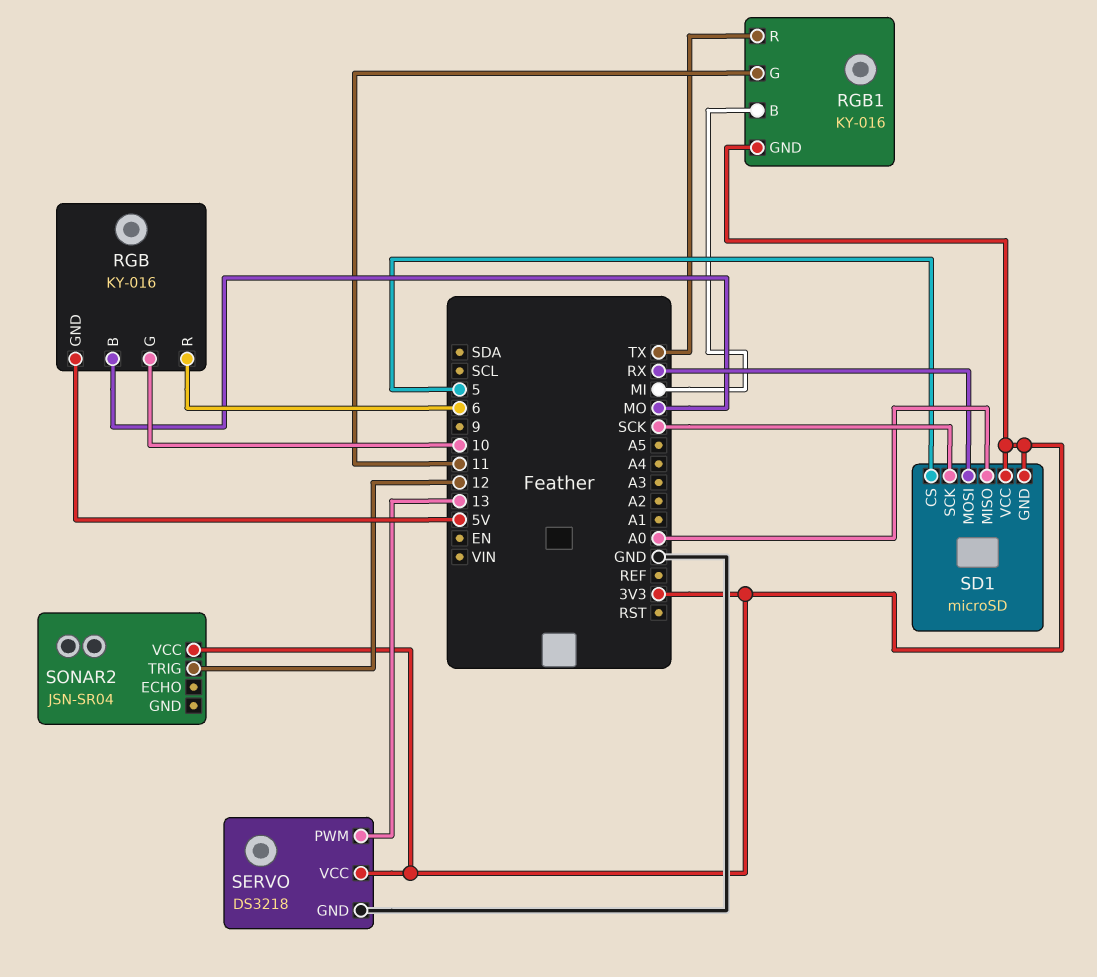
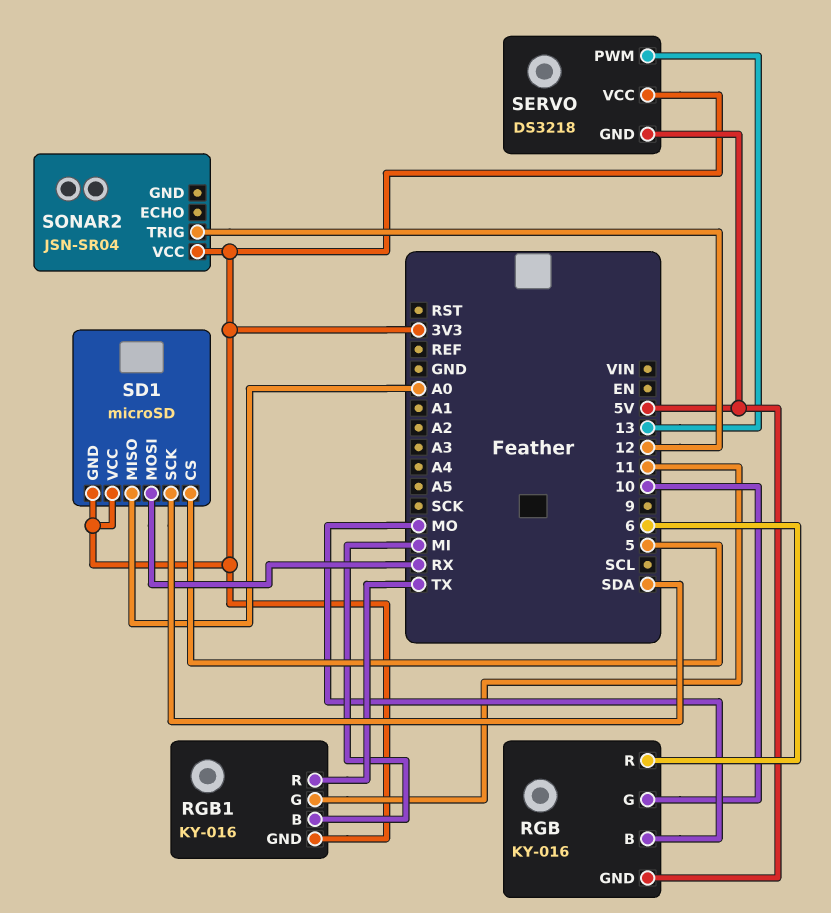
SD1 pin SCK: SCK -> SDA
SERVO pin GND: GND -> 5V

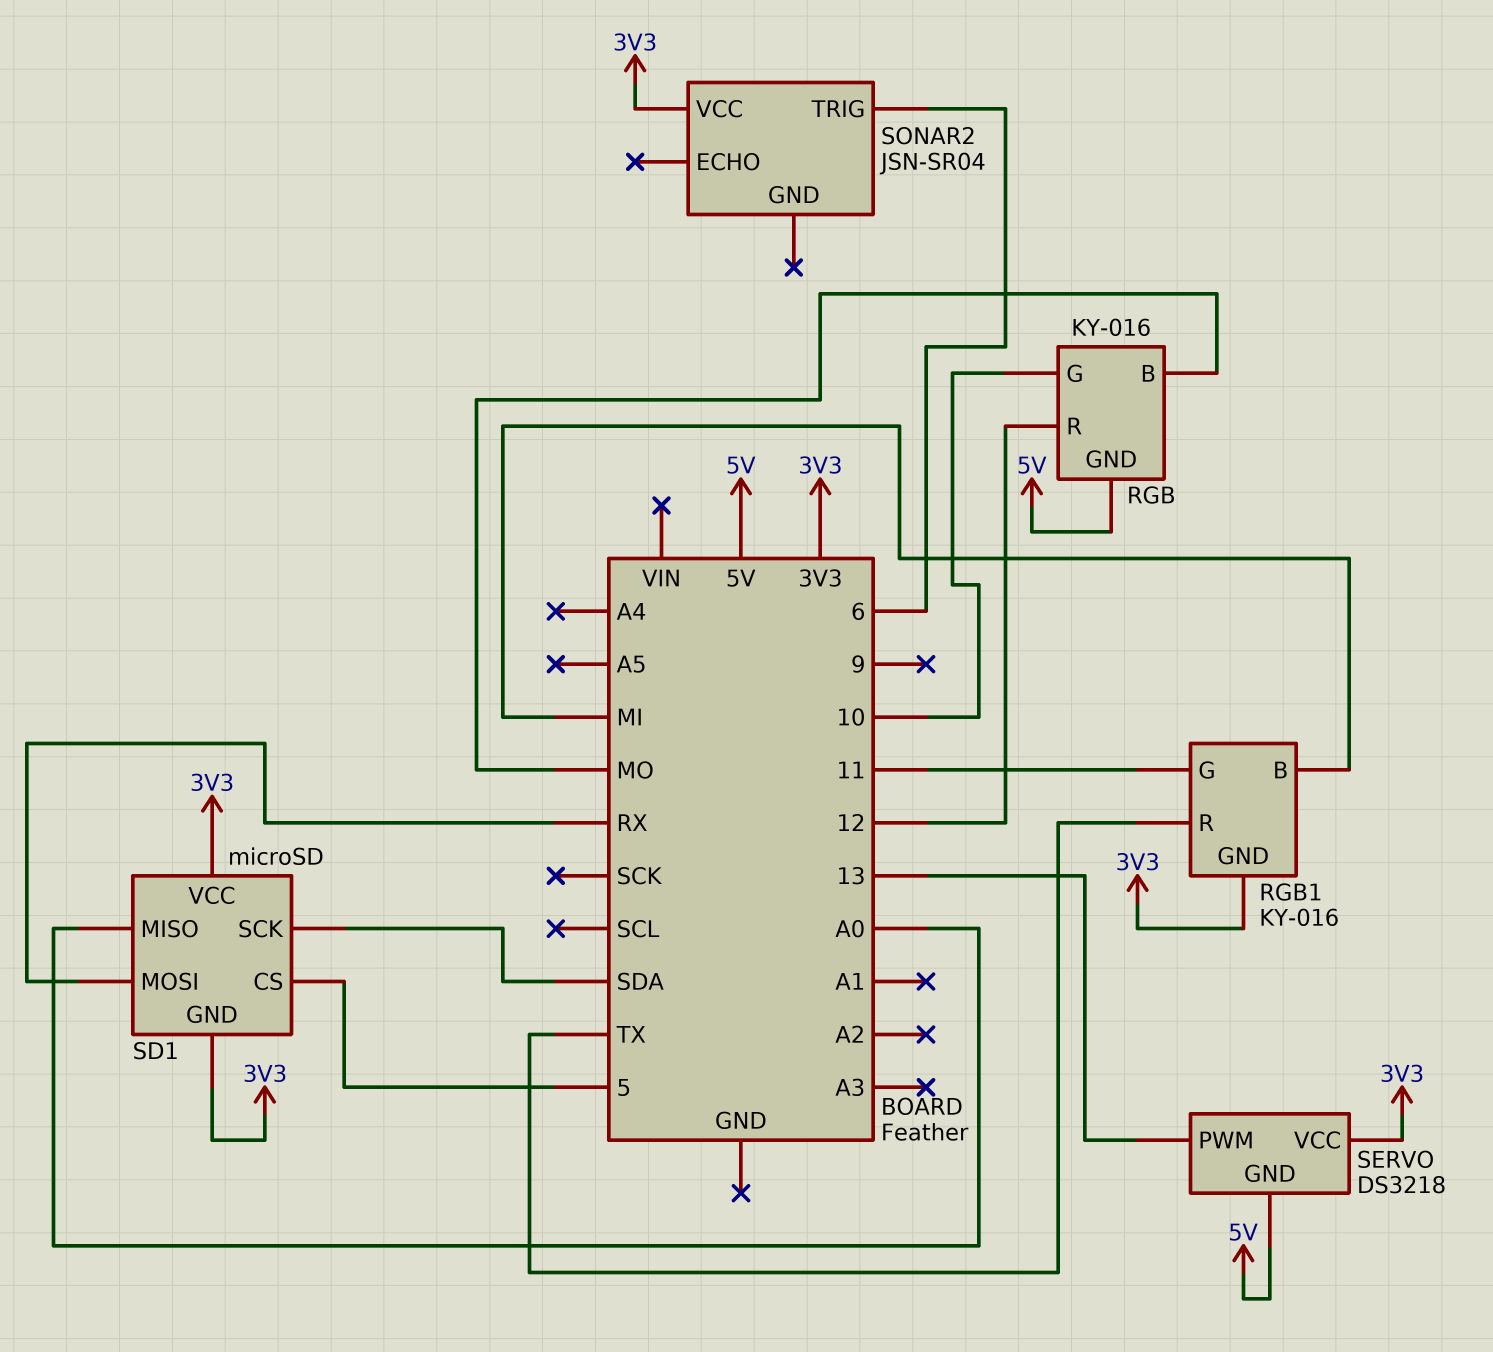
RGB pin R: 6 -> 12
SONAR2 pin TRIG: 12 -> 6

